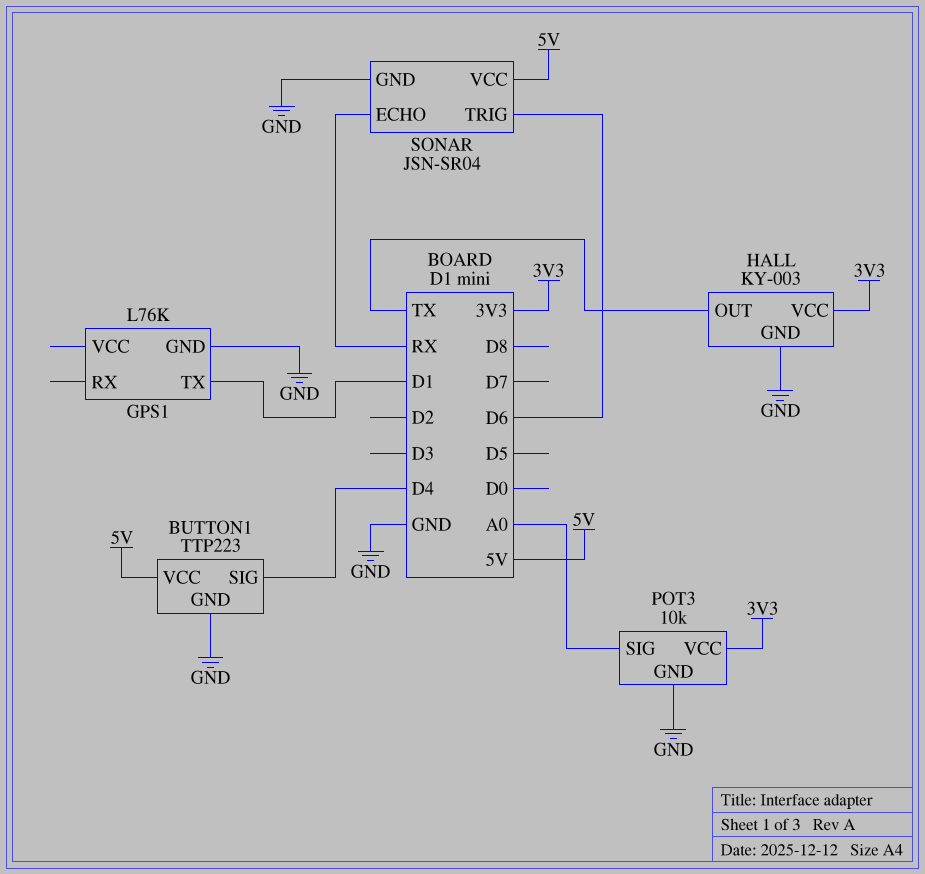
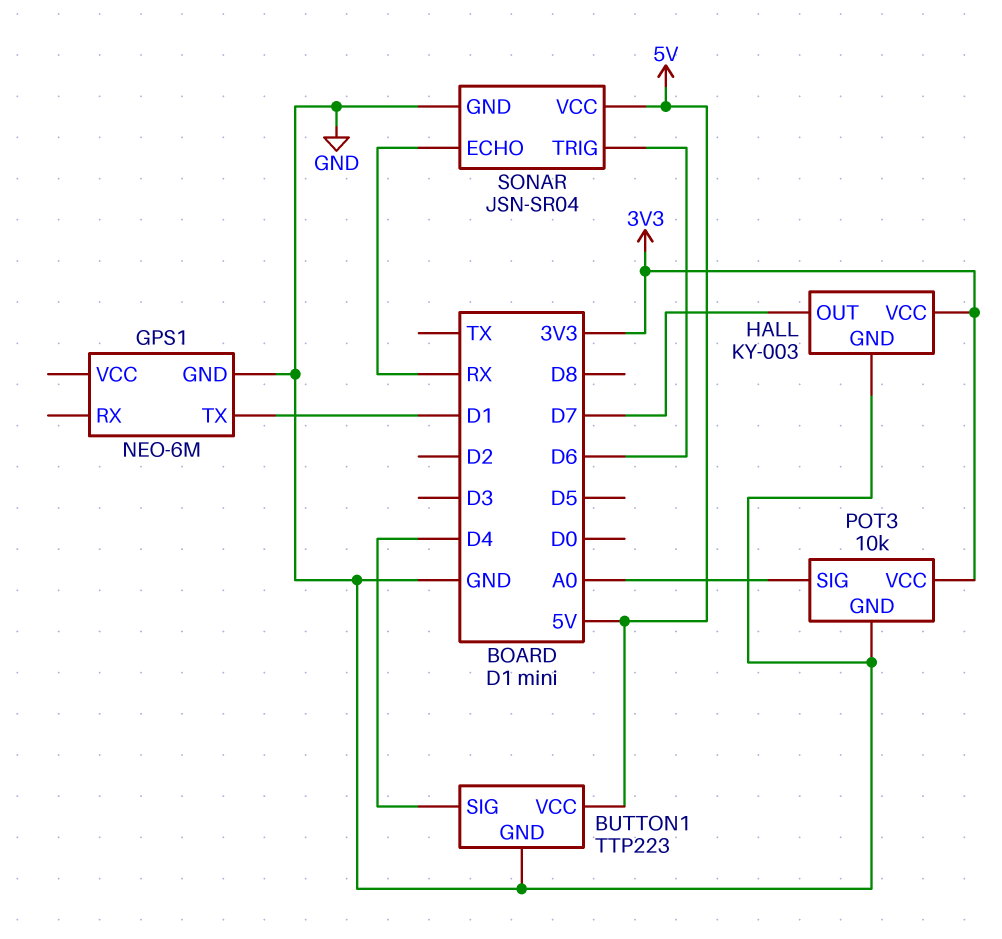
GPS1: L76K -> NEO-6M
HALL pin OUT: TX -> D7

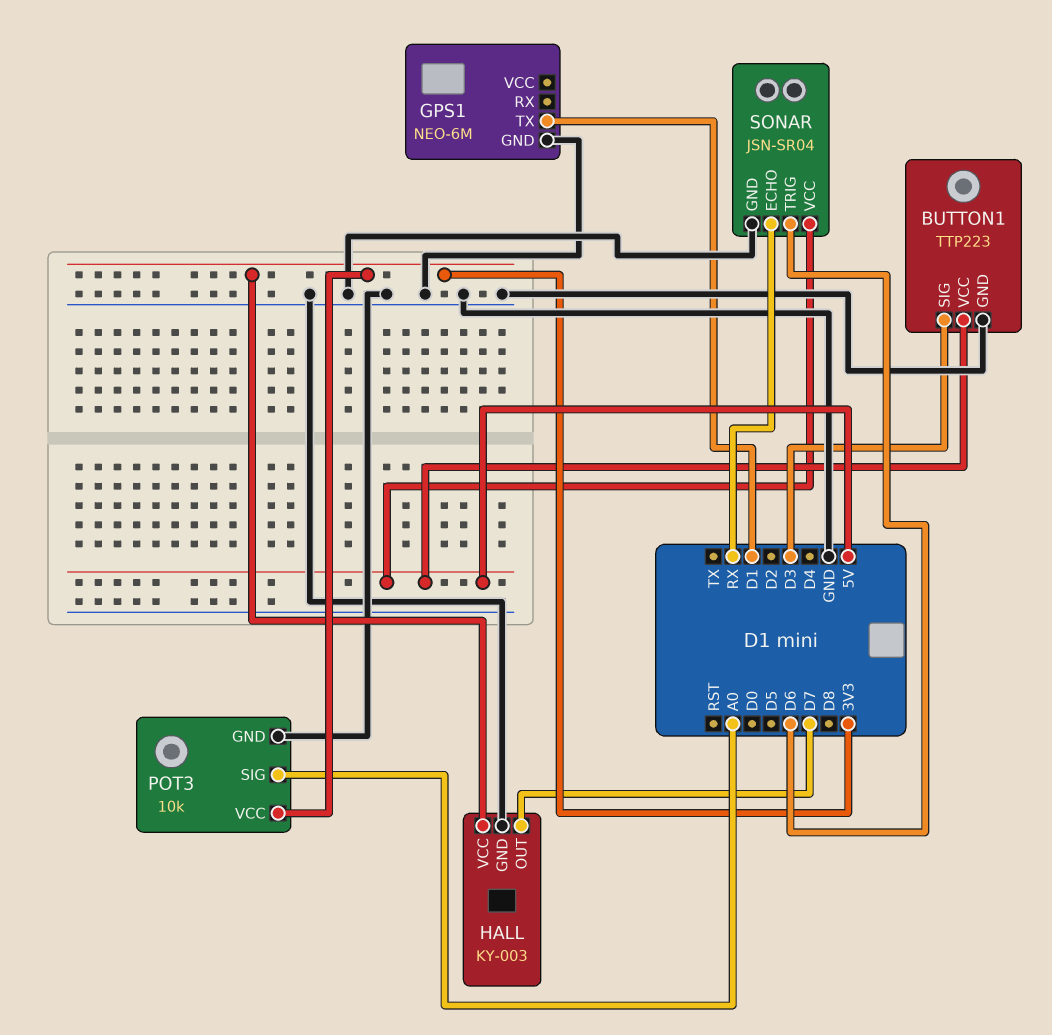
BUTTON1 pin SIG: D4 -> D3

